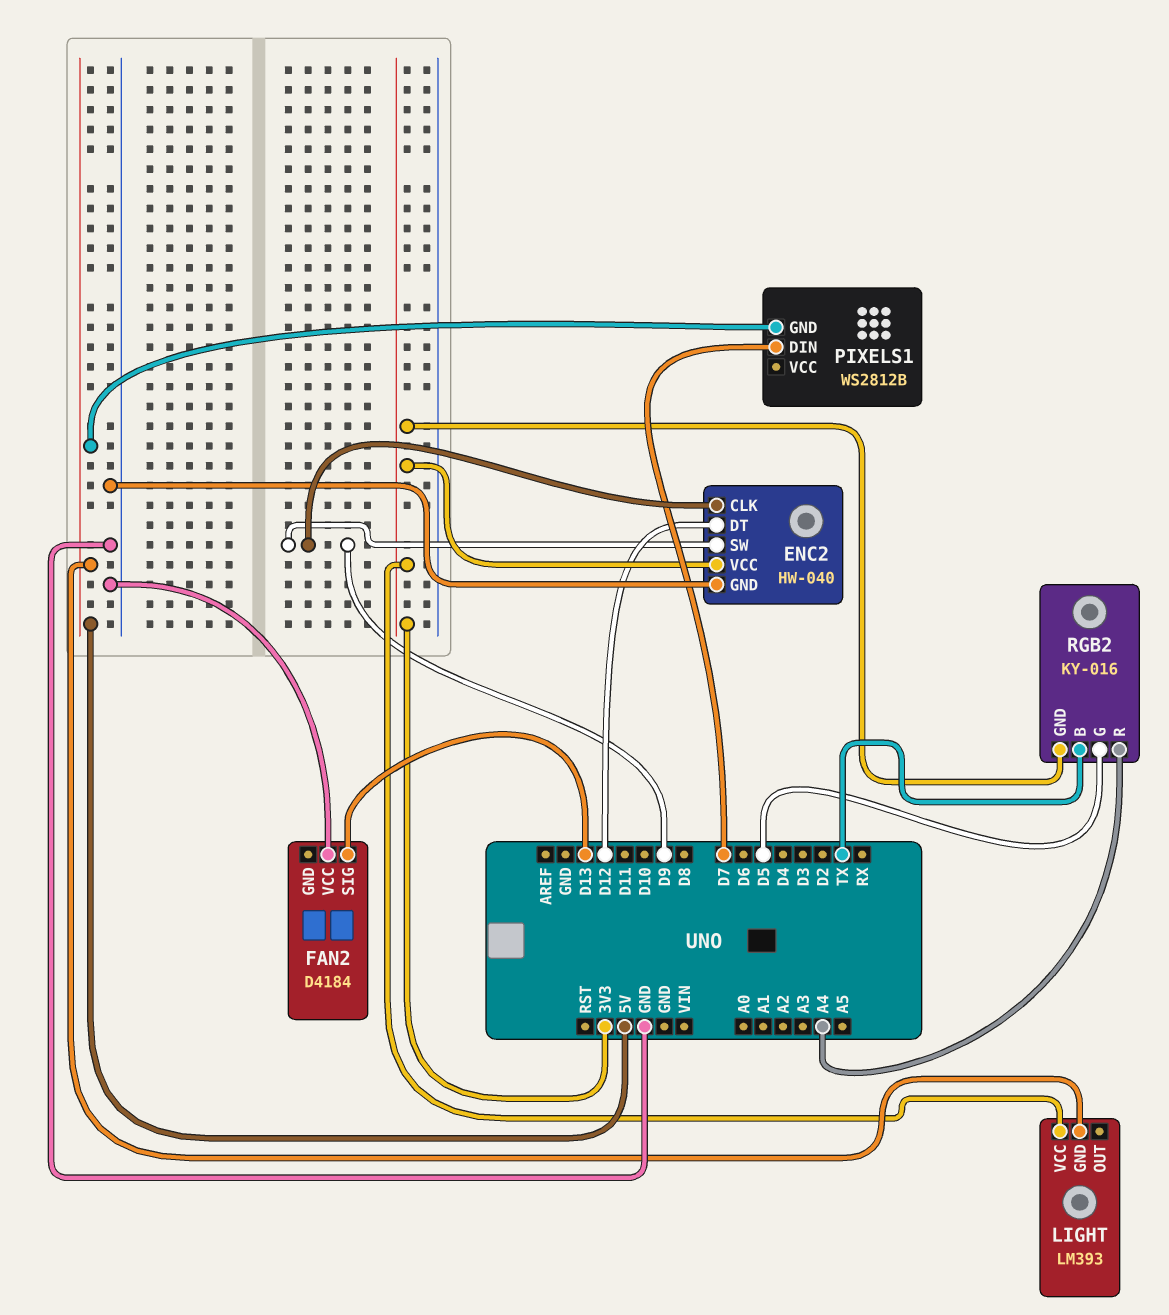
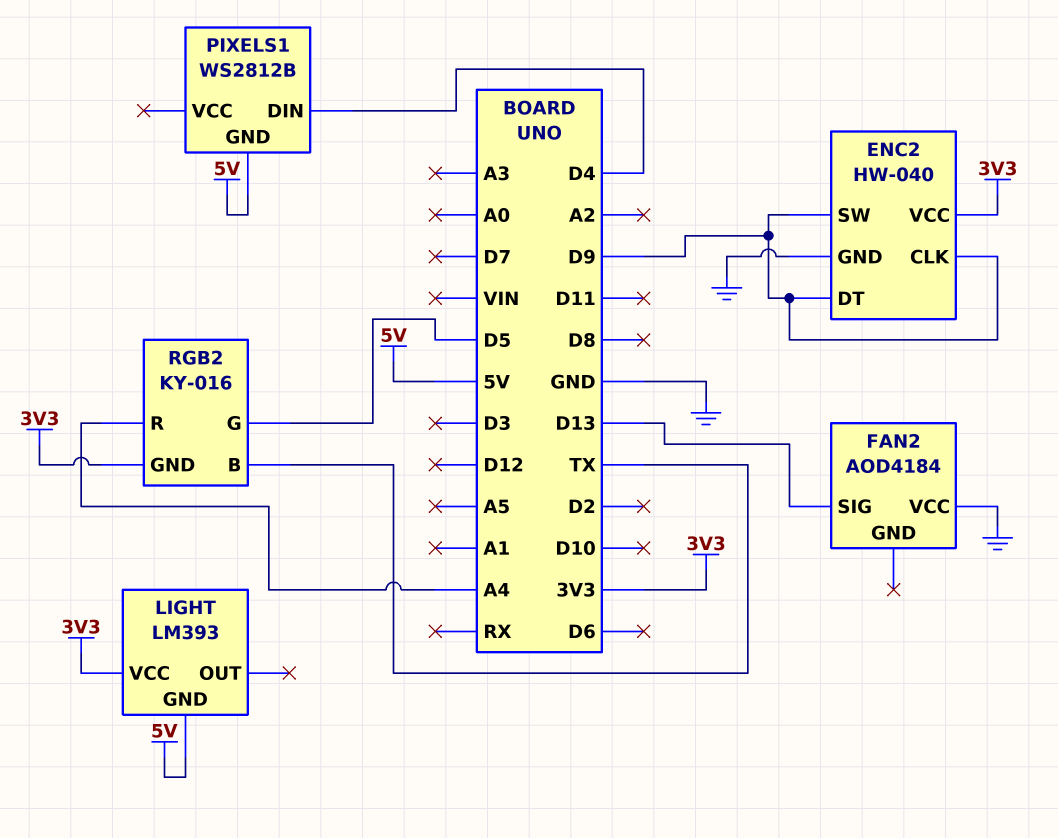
ENC2 pin DT: D12 -> D9
FAN2: D4184 -> AOD4184
PIXELS1 pin DIN: D7 -> D4

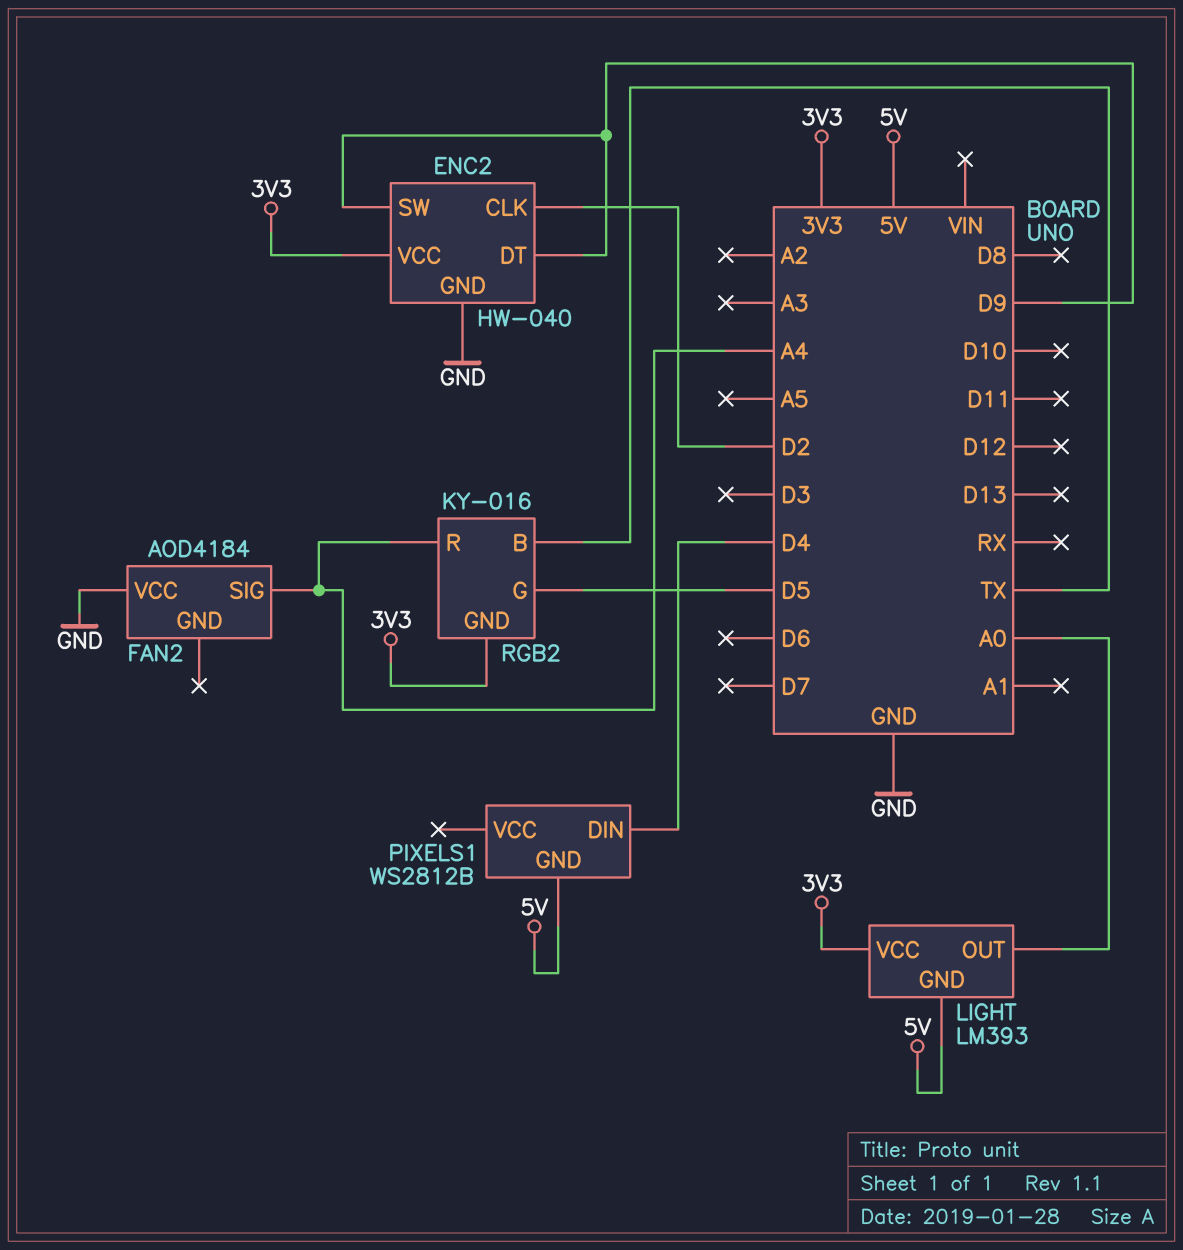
ENC2 pin CLK: D9 -> D2
FAN2 pin SIG: D13 -> A4
LIGHT pin OUT: none -> A0

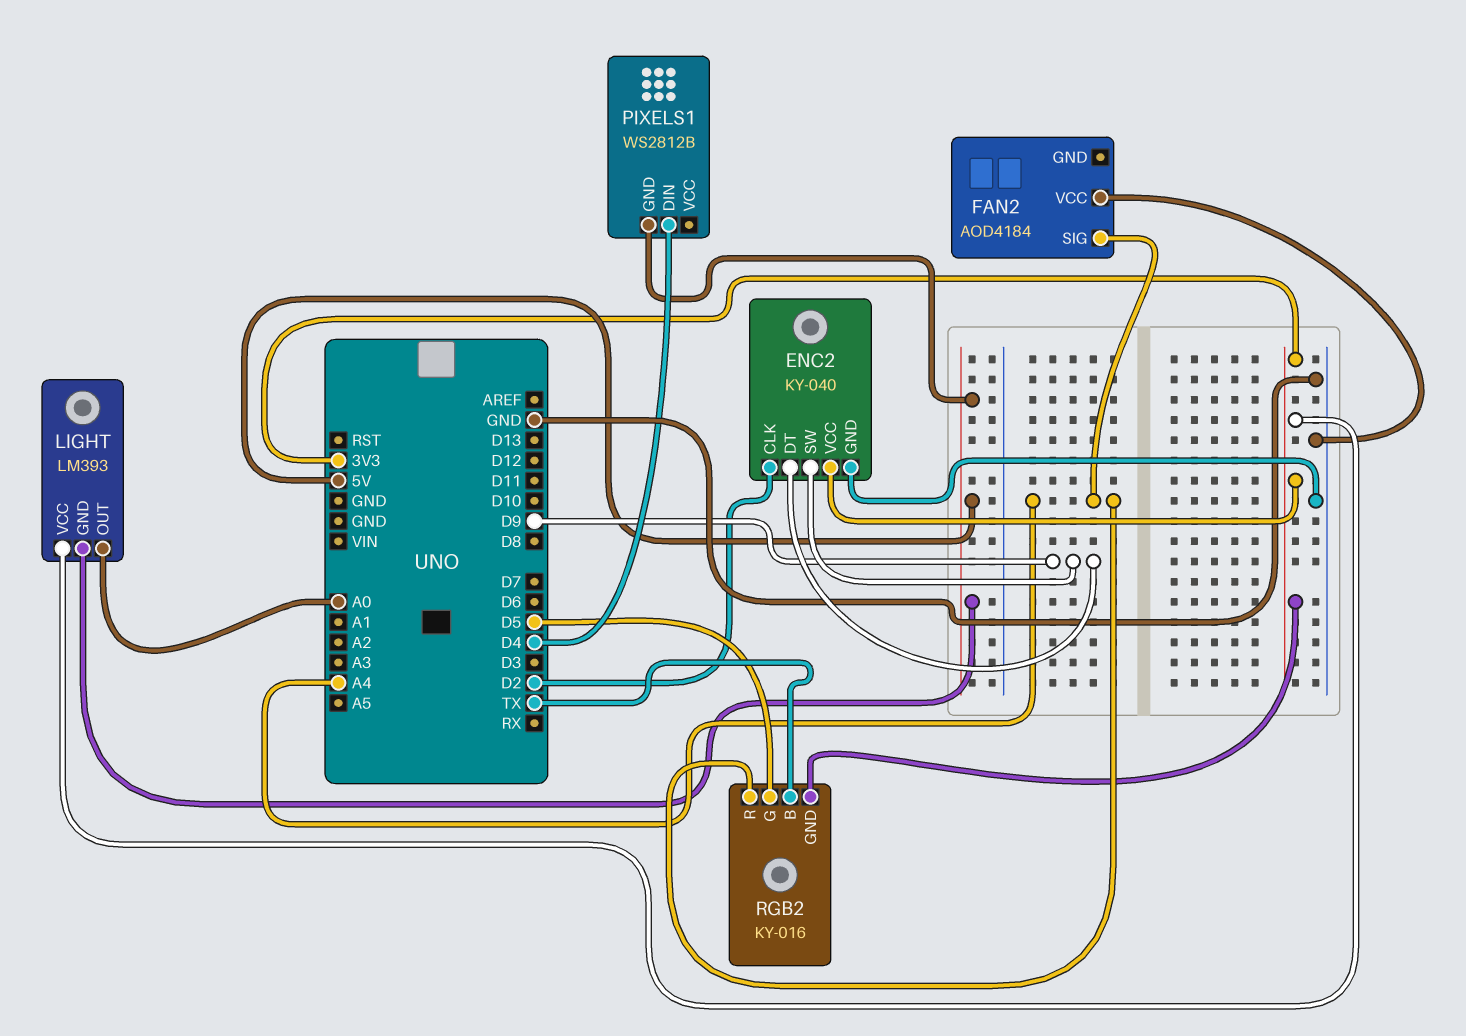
ENC2: HW-040 -> KY-040

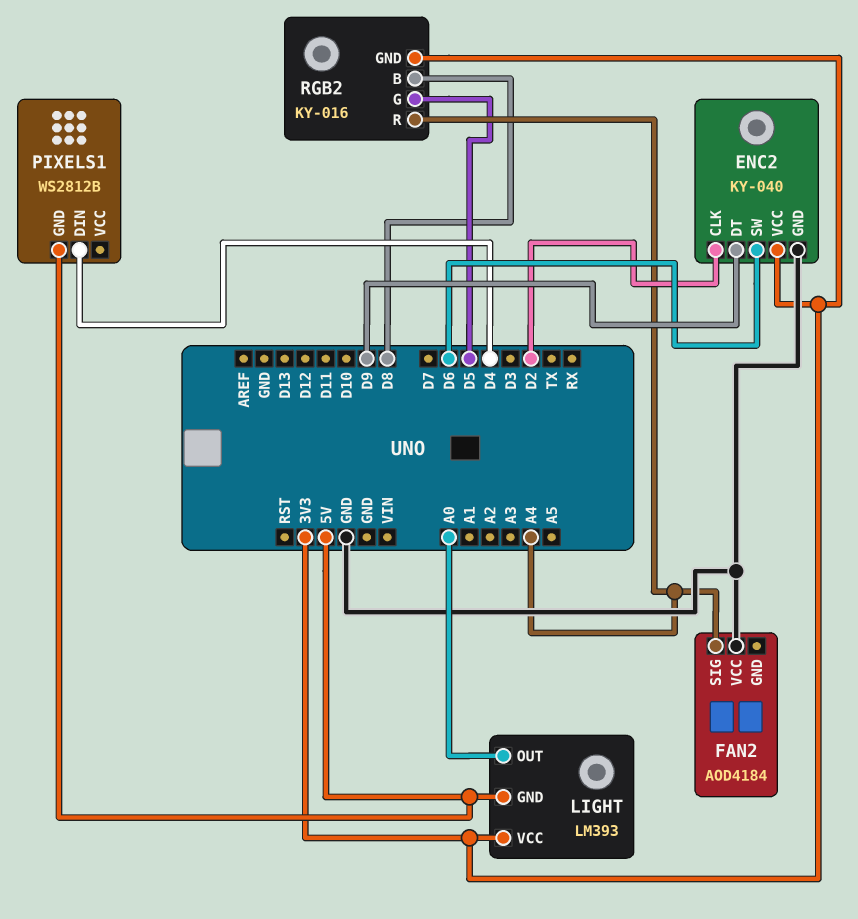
ENC2 pin SW: D9 -> D6
RGB2 pin B: TX -> D8

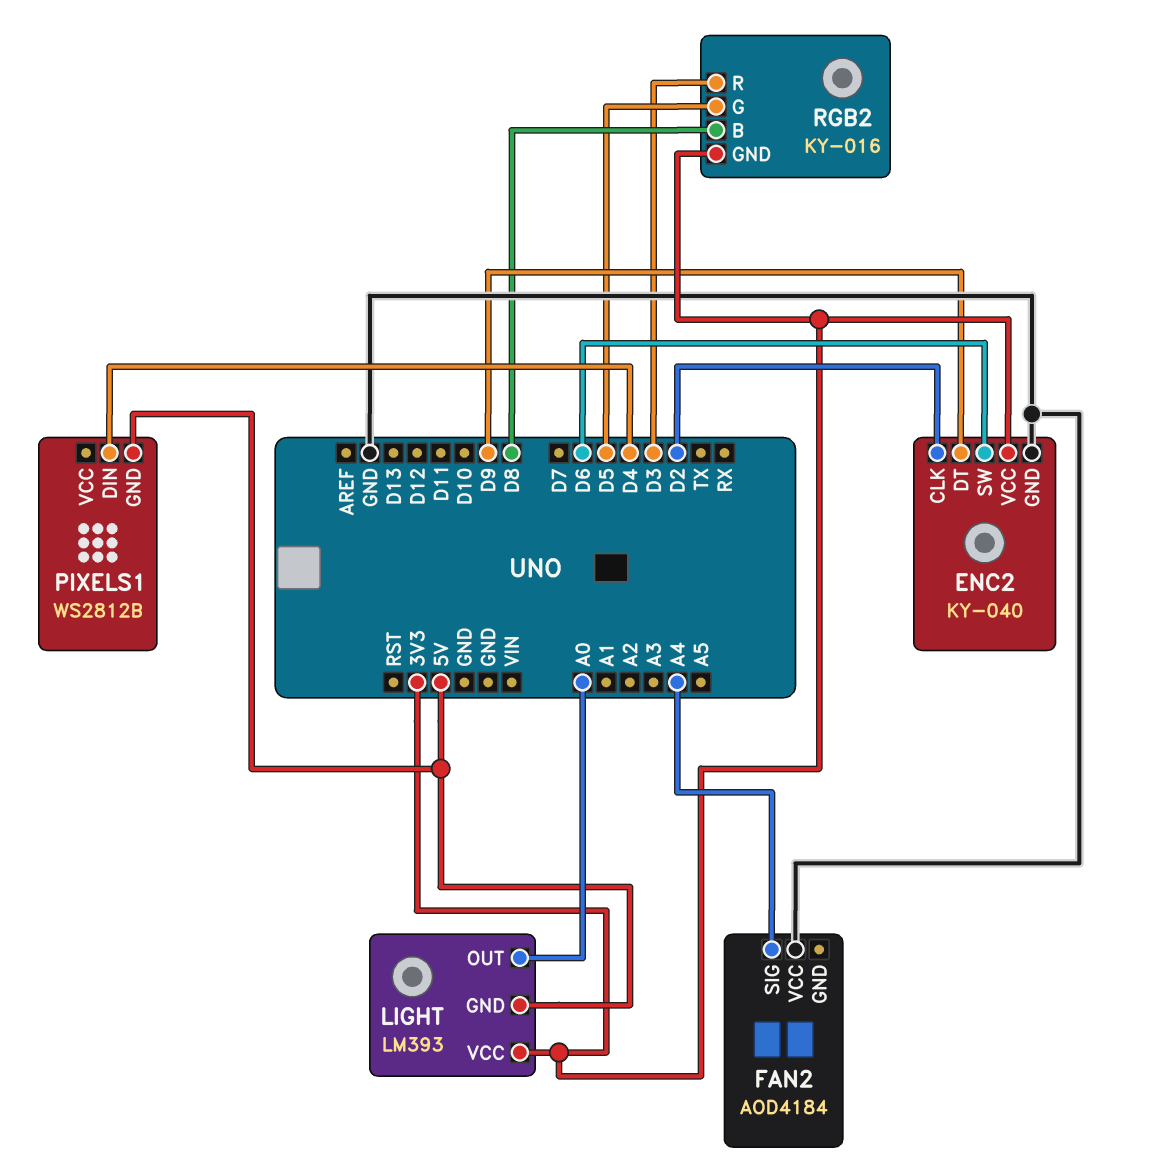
RGB2 pin R: A4 -> D3

